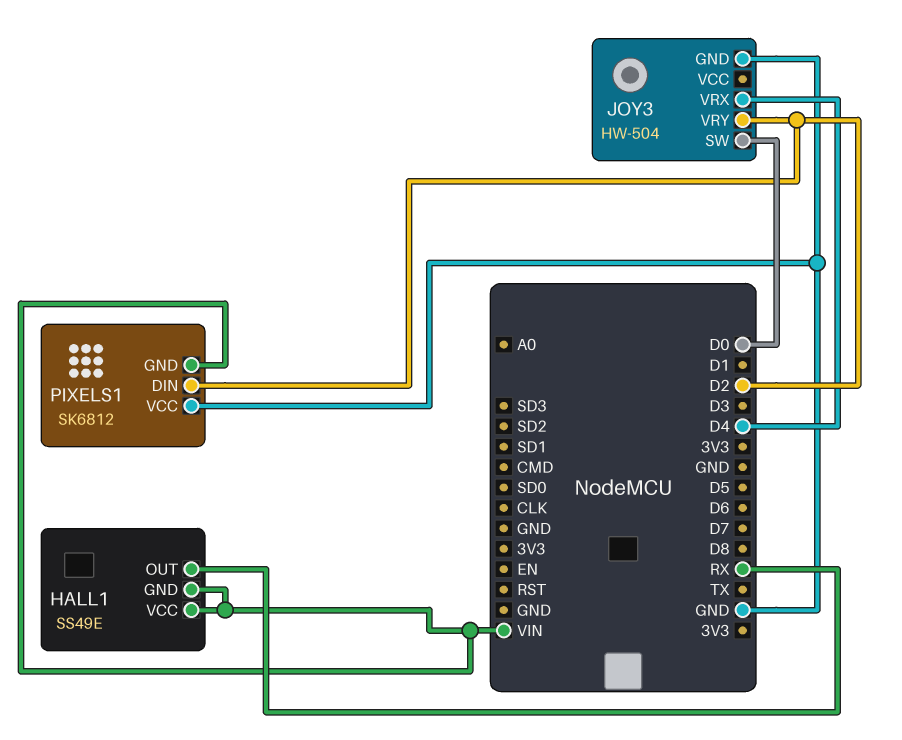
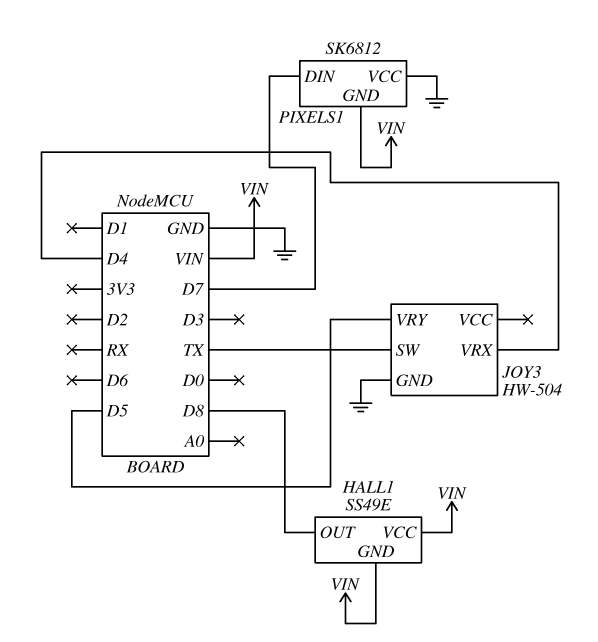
HALL1 pin OUT: RX -> D8
JOY3 pin SW: D0 -> TX
JOY3 pin VRY: D2 -> D5
PIXELS1 pin DIN: D2 -> D7

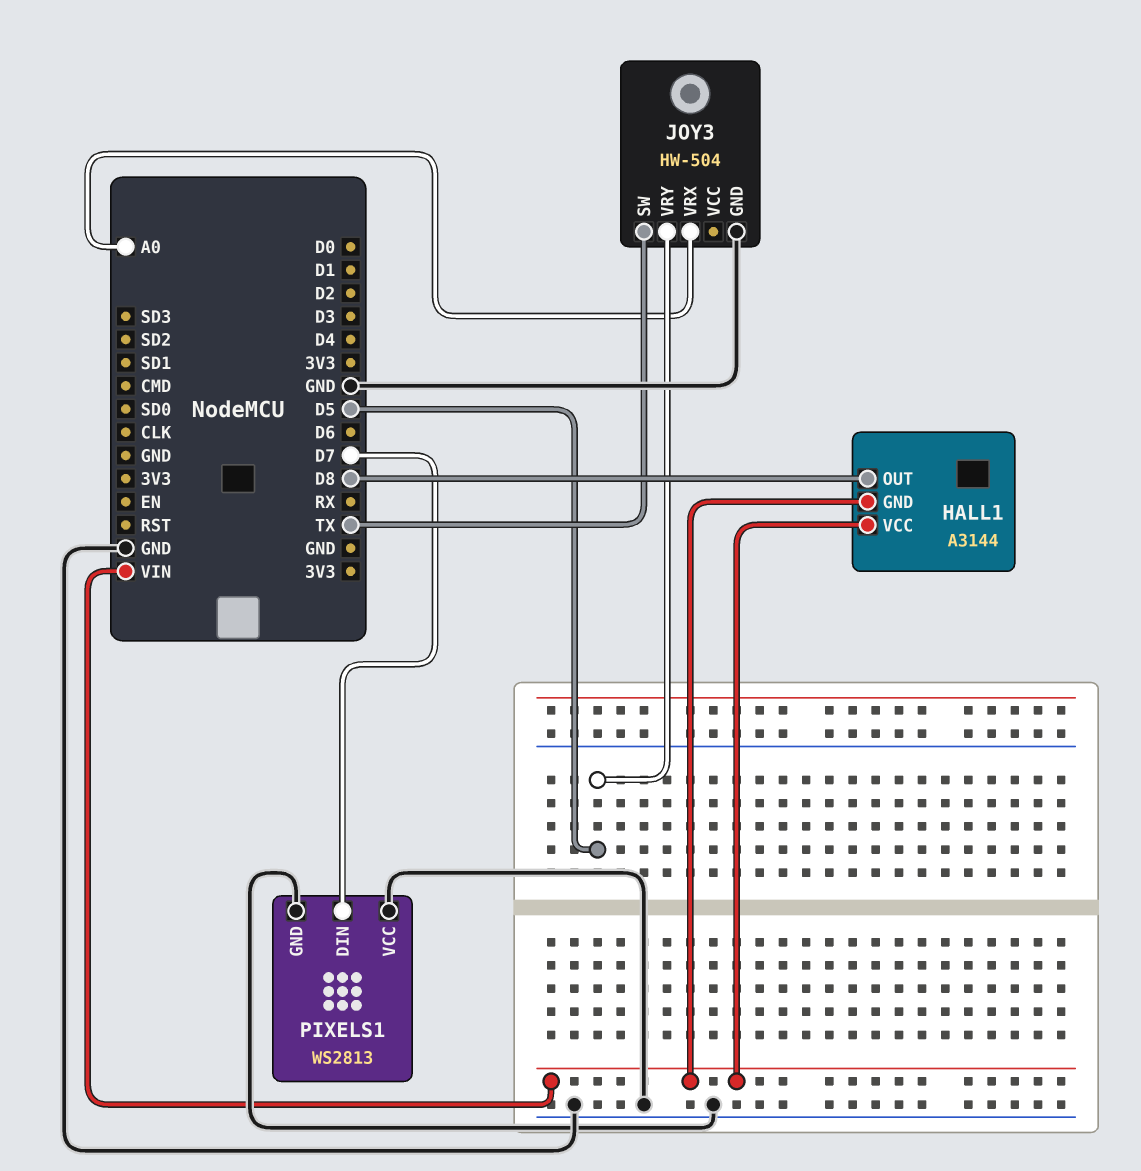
HALL1: SS49E -> A3144
JOY3 pin VRX: D4 -> A0
PIXELS1: SK6812 -> WS2813
PIXELS1 pin GND: VIN -> GND

